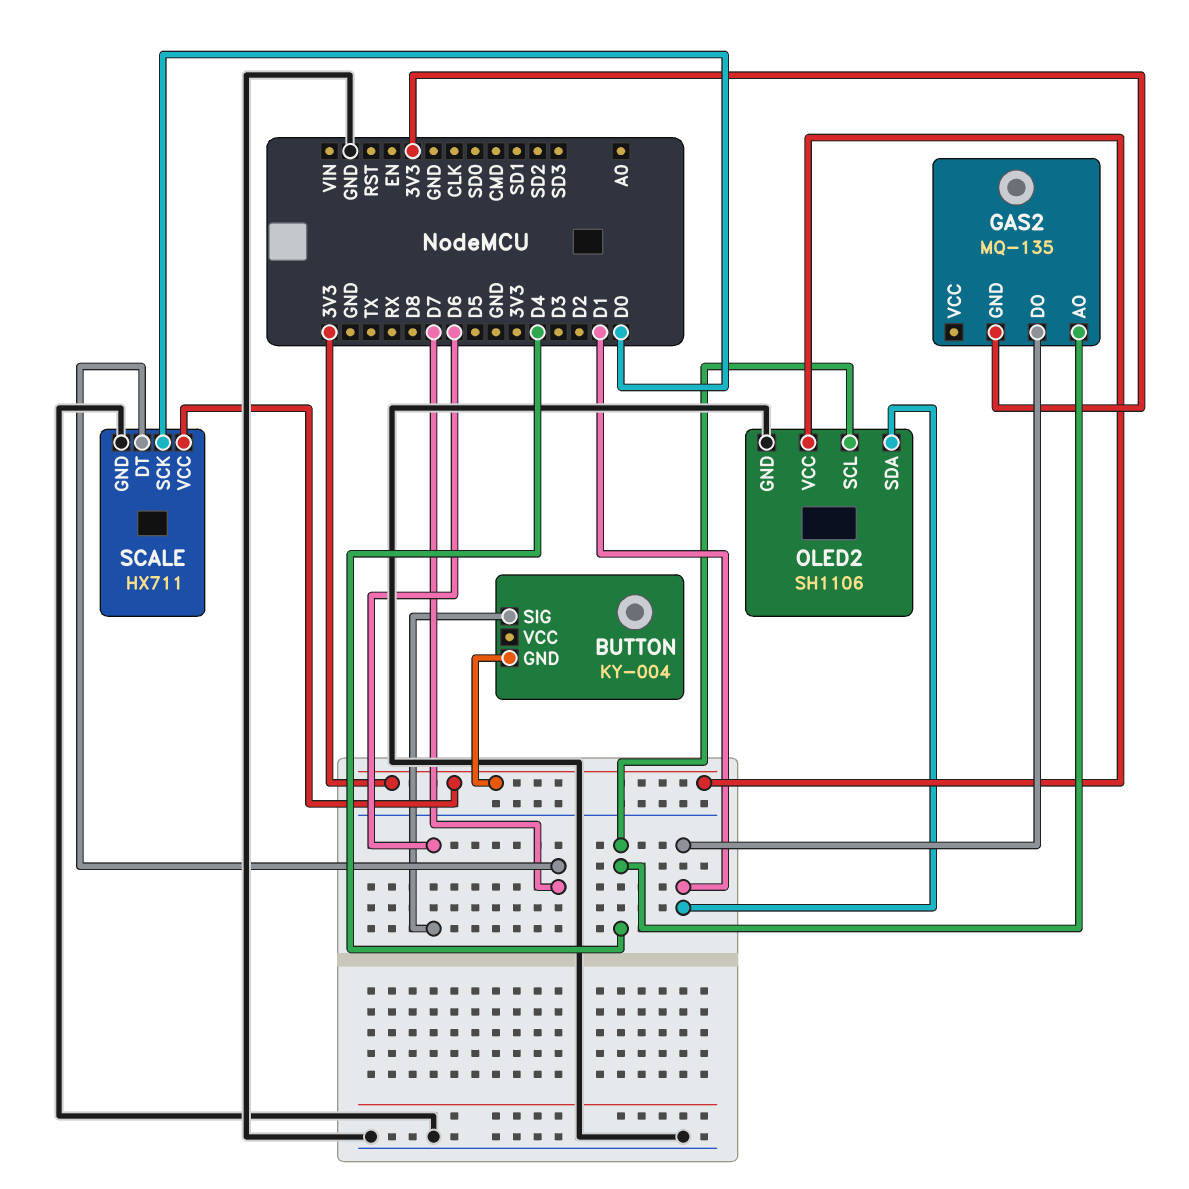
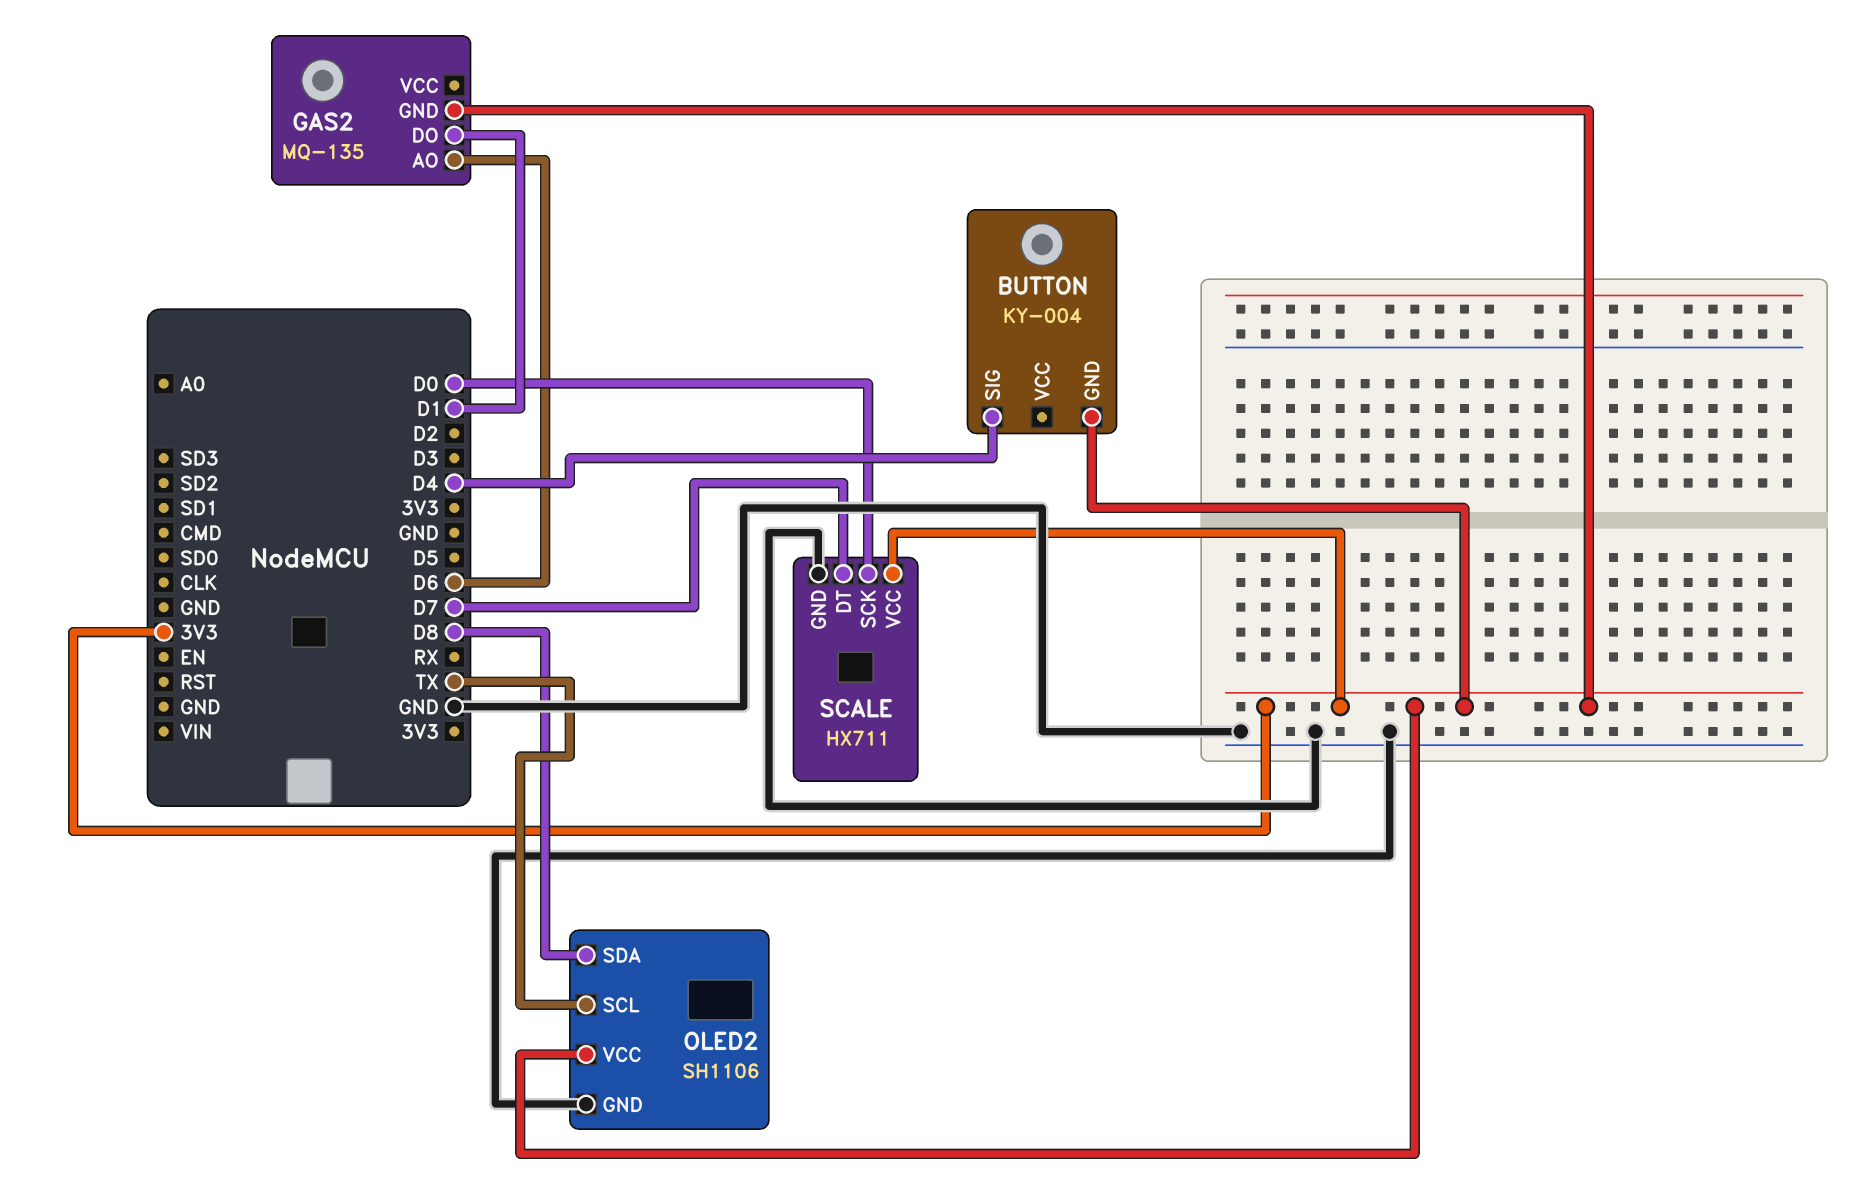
BUTTON pin SIG: D6 -> D4
GAS2 pin AO: D4 -> D6
OLED2 pin SCL: D4 -> TX
OLED2 pin SDA: D1 -> D8

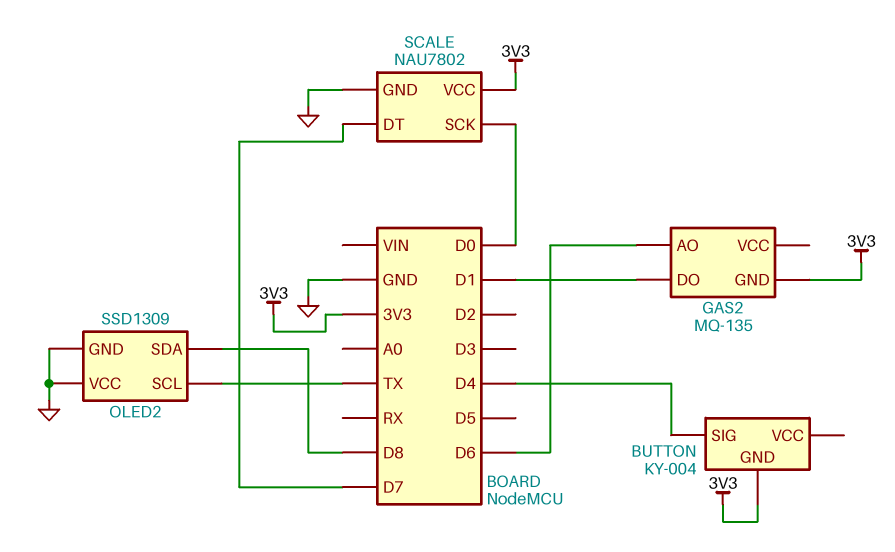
OLED2: SH1106 -> SSD1309
OLED2 pin VCC: 3V3 -> GND
SCALE: HX711 -> NAU7802

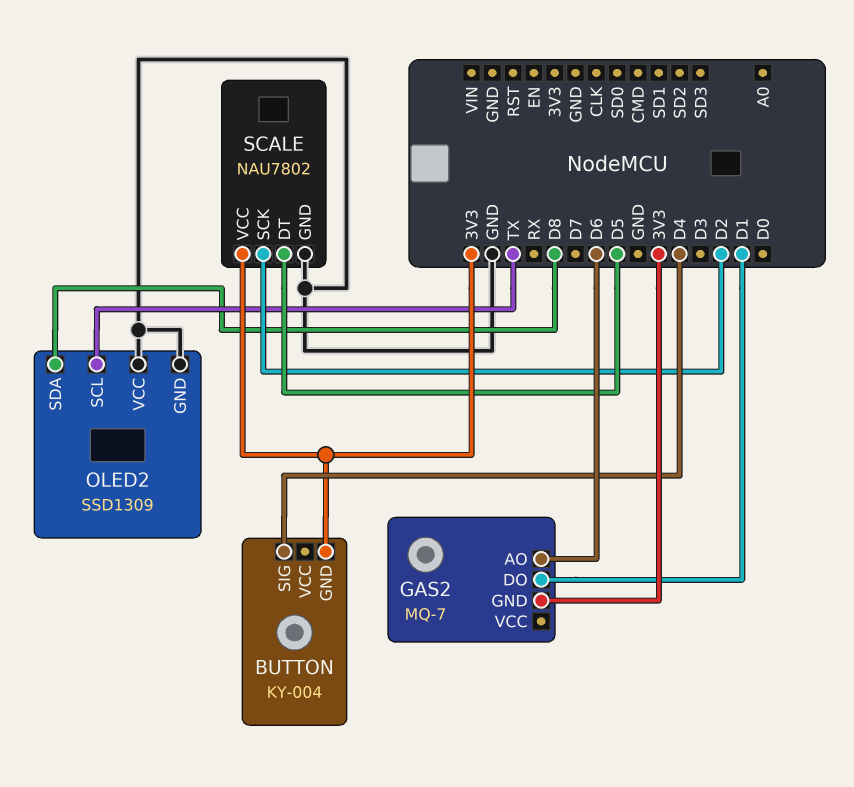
GAS2: MQ-135 -> MQ-7
SCALE pin DT: D7 -> D5
SCALE pin SCK: D0 -> D2

